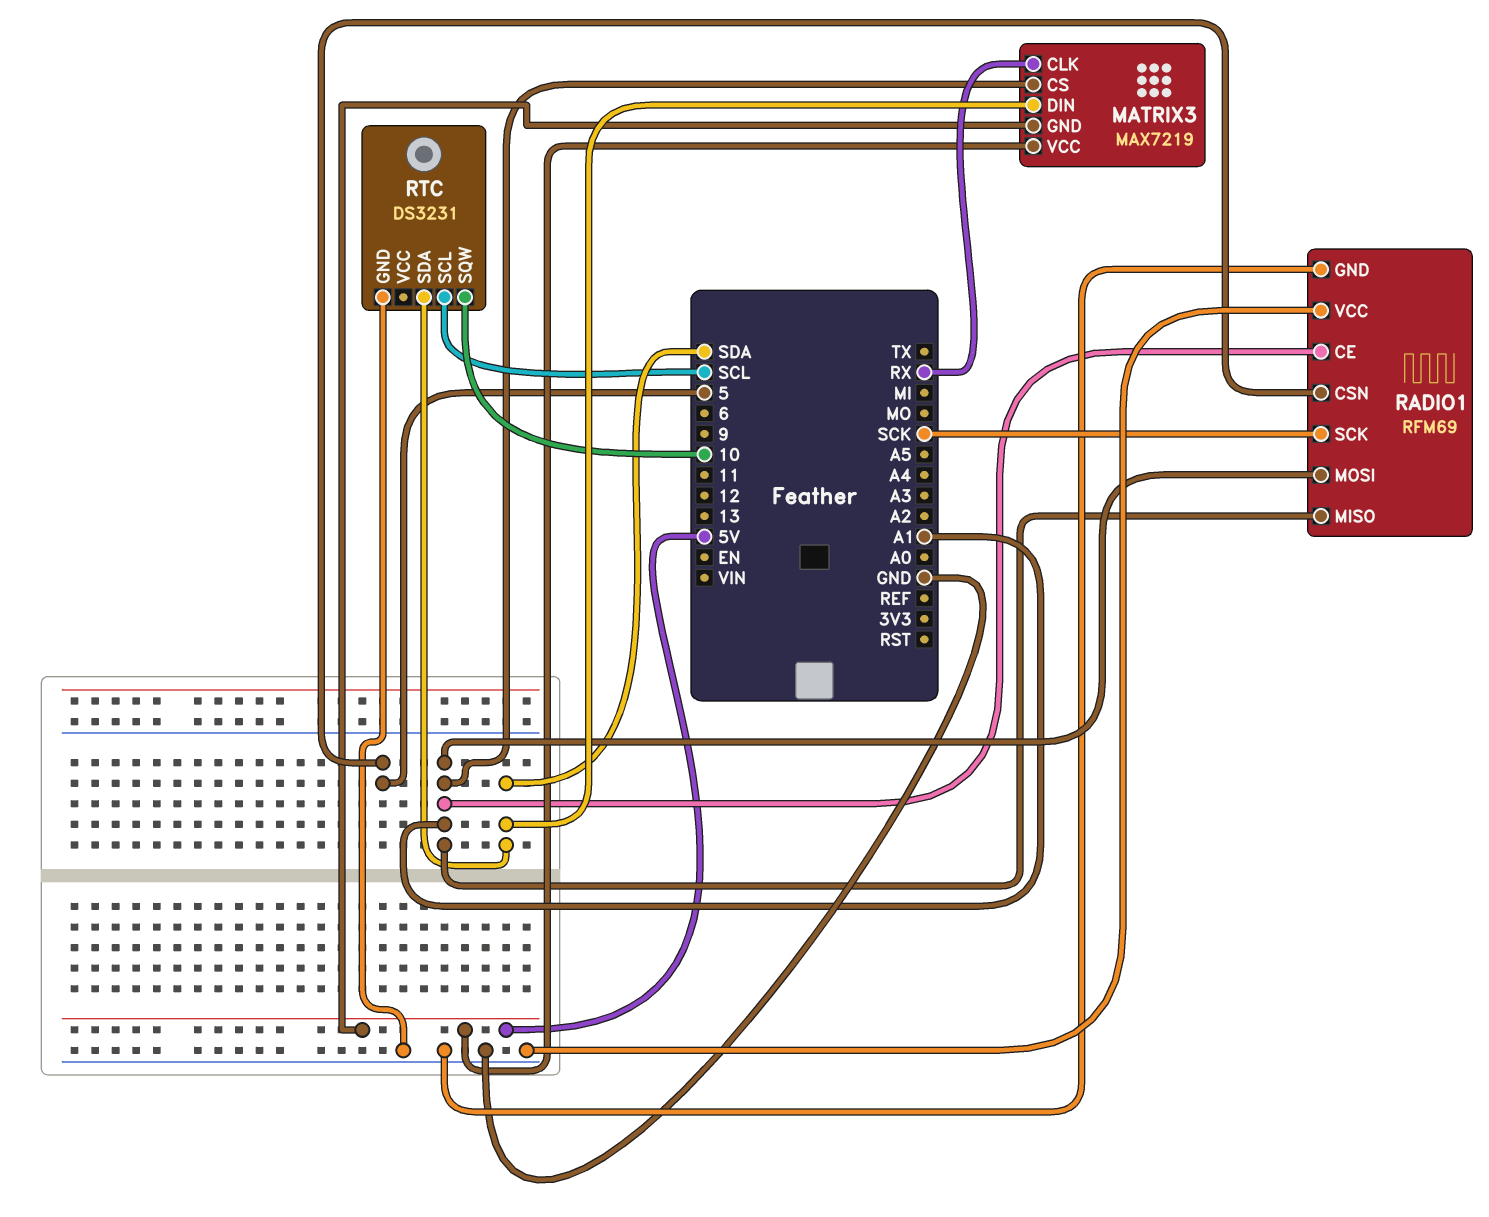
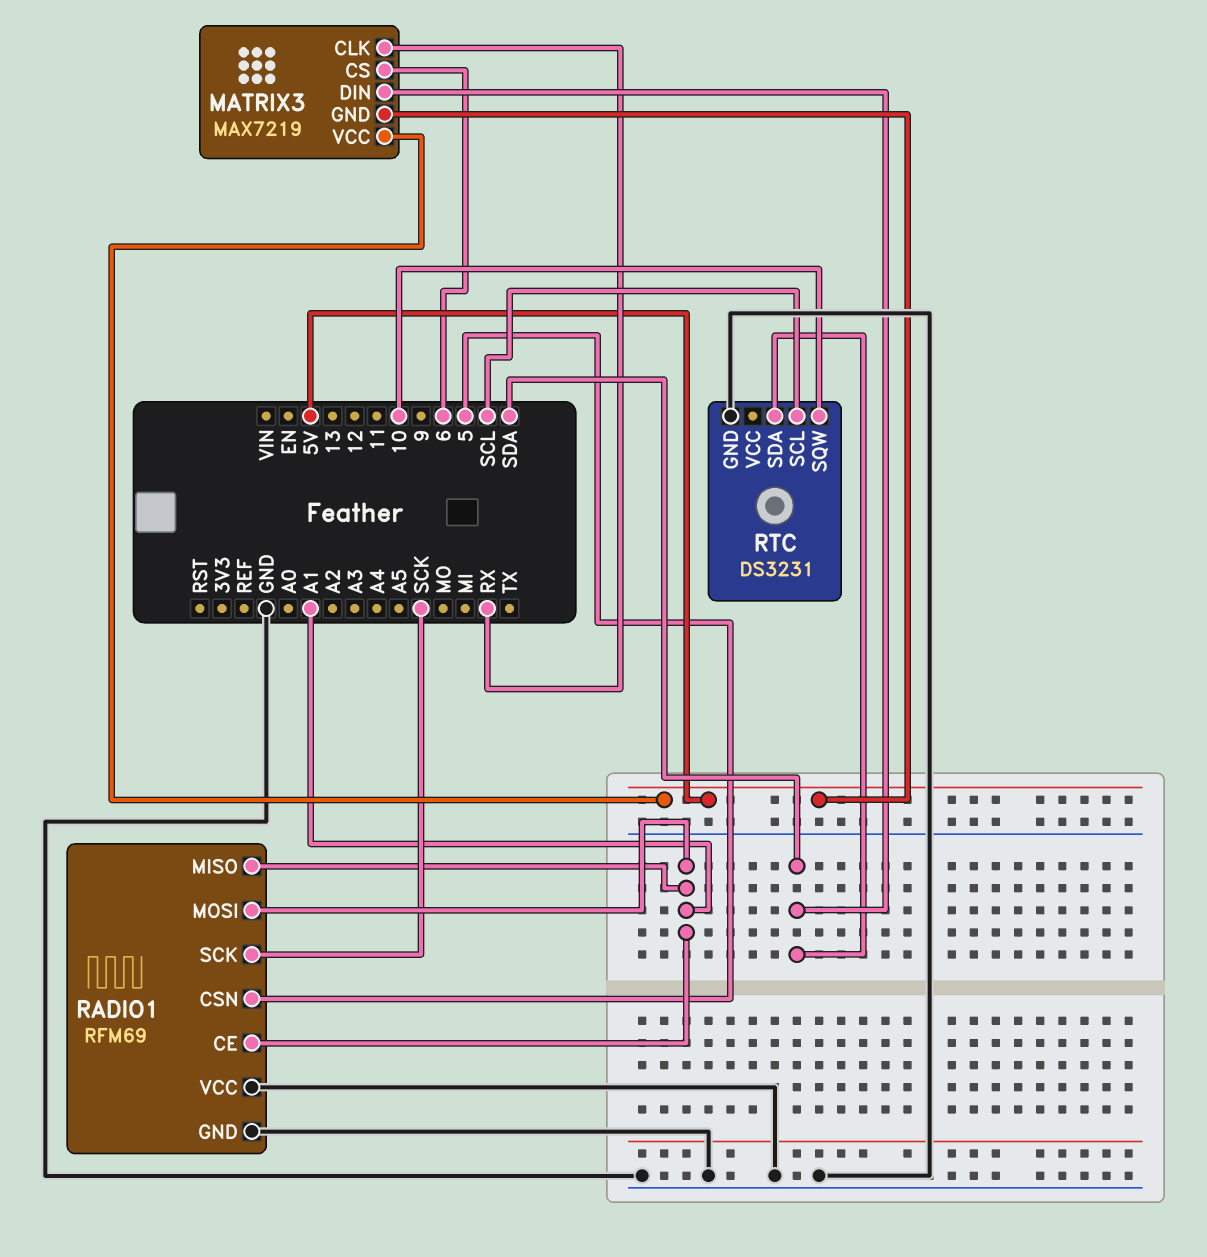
MATRIX3 pin CS: A1 -> 6

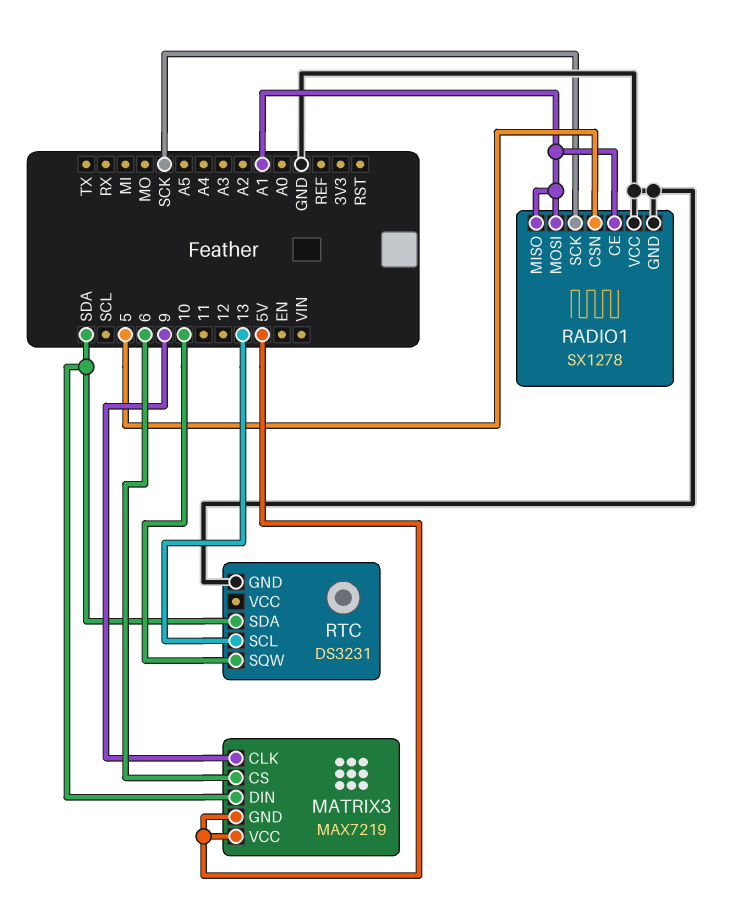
MATRIX3 pin CLK: RX -> 9
RADIO1: RFM69 -> SX1278
RTC pin SCL: SCL -> 13

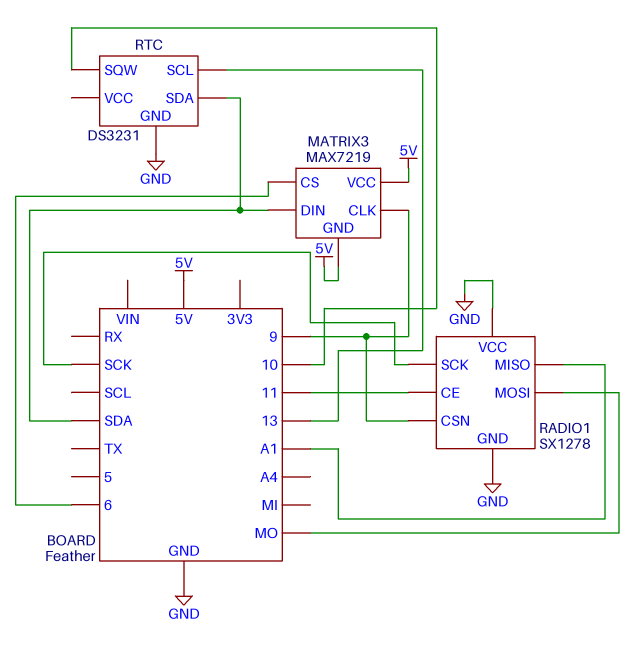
RADIO1 pin CE: A1 -> 11
RADIO1 pin CSN: 5 -> 9
RADIO1 pin MOSI: A1 -> MO

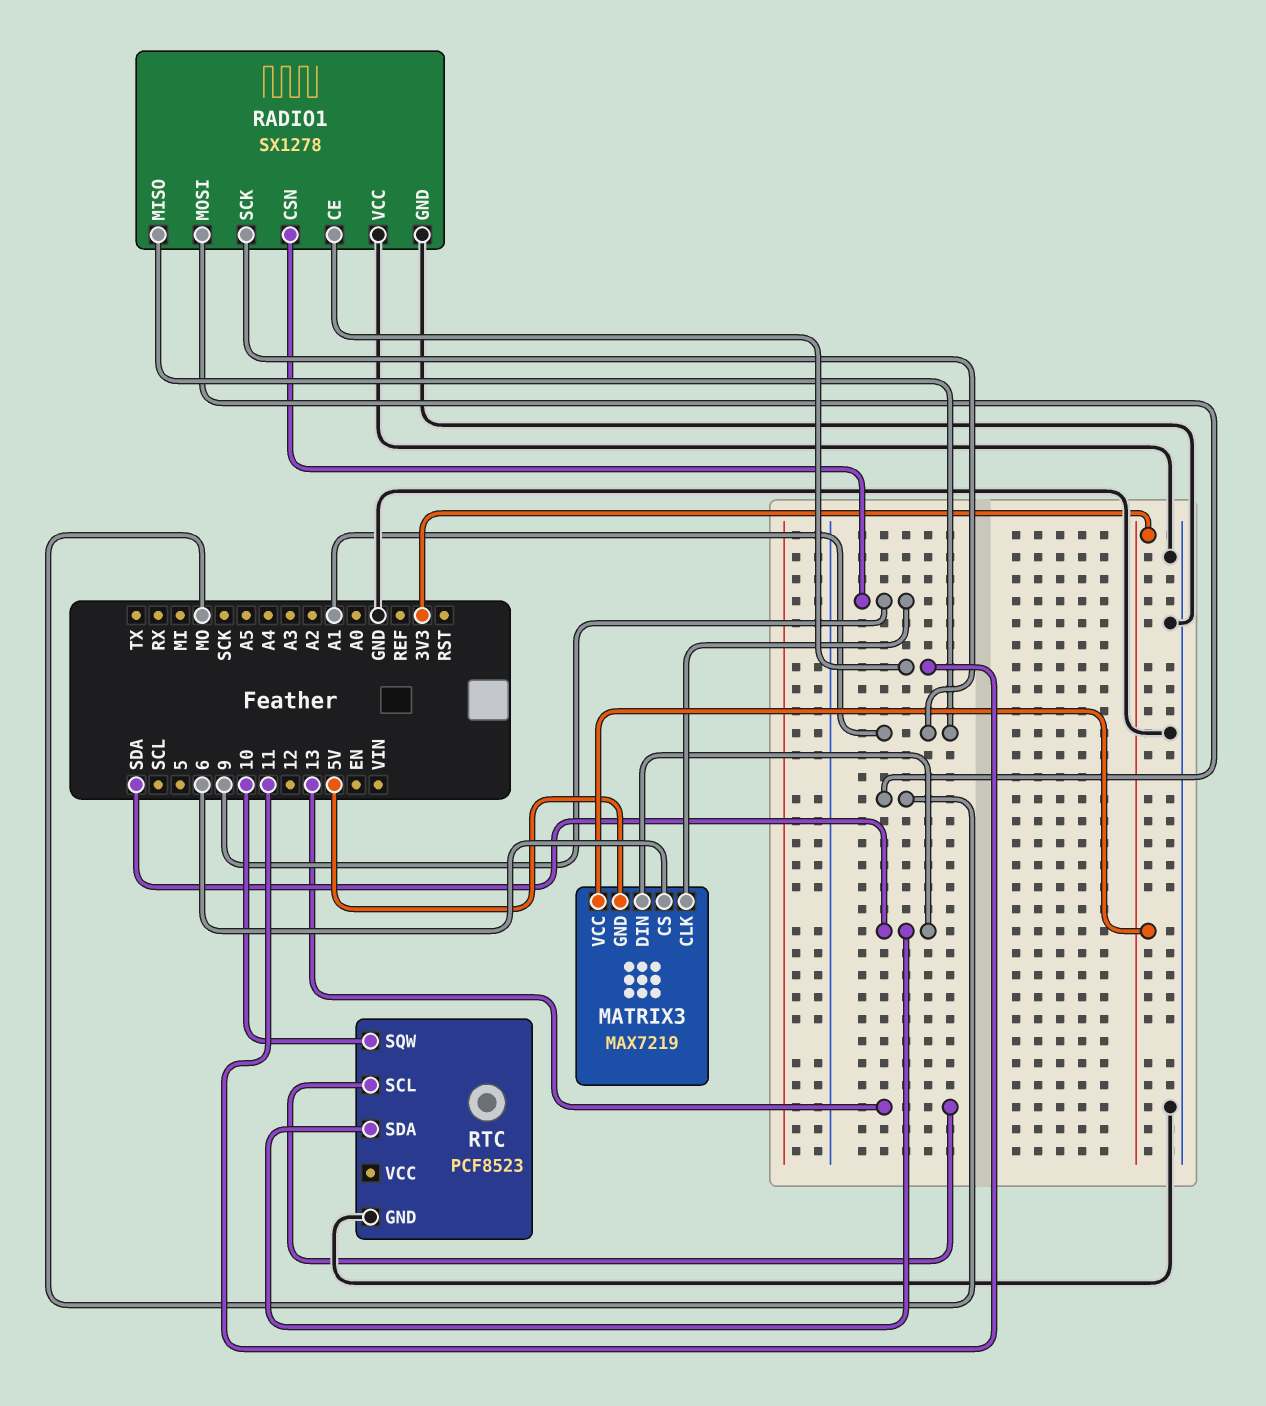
MATRIX3 pin VCC: 5V -> 3V3
RADIO1 pin SCK: SCK -> A1
RTC: DS3231 -> PCF8523

